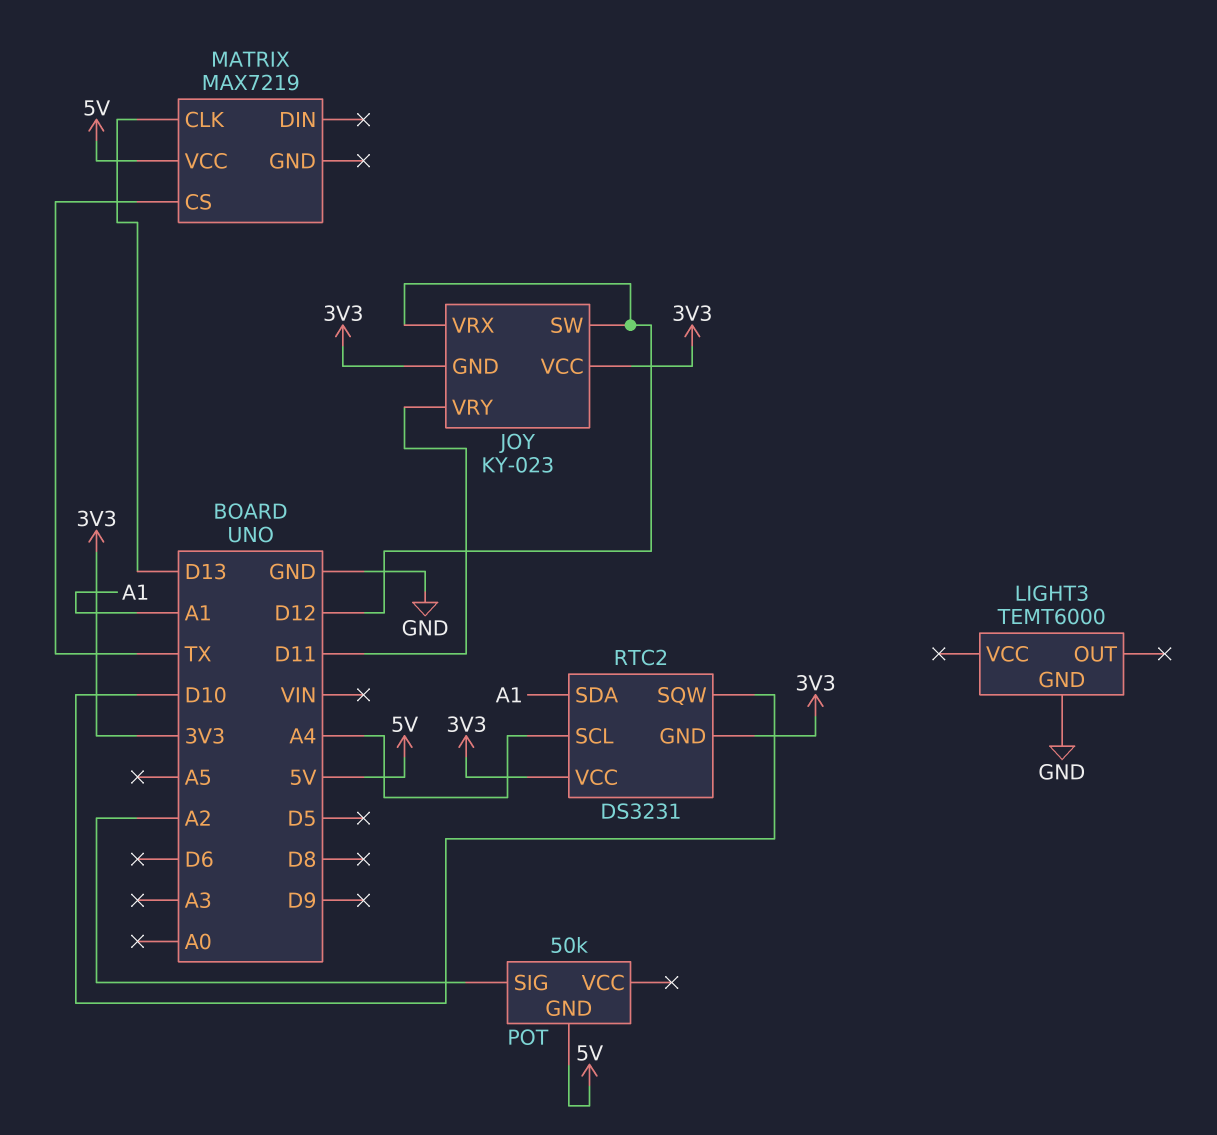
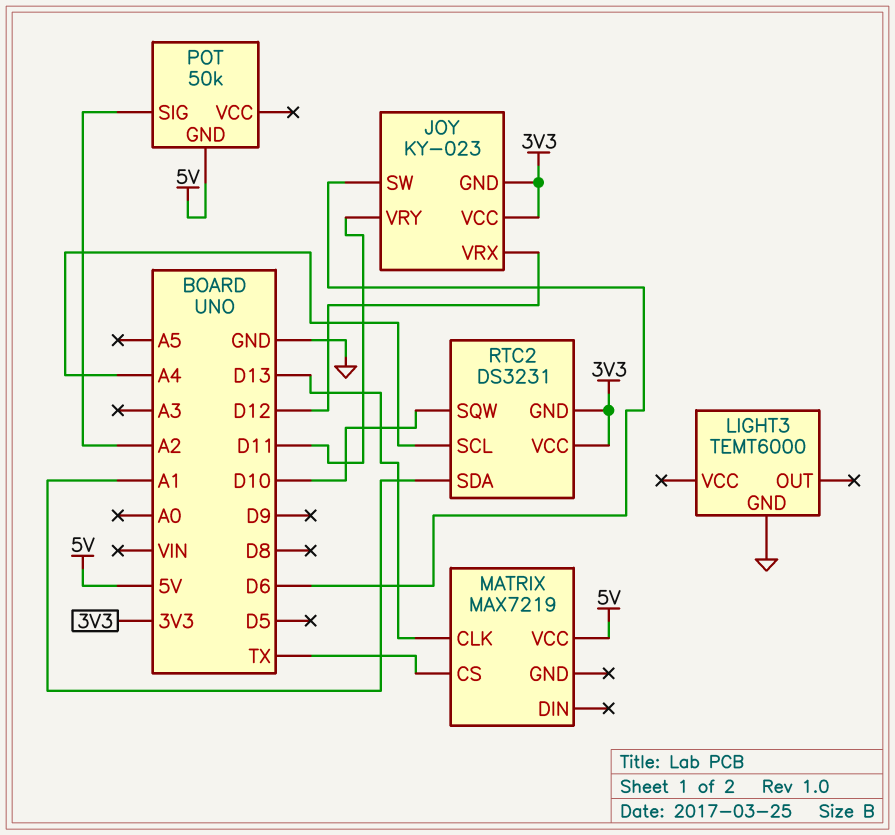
JOY pin SW: D12 -> D6

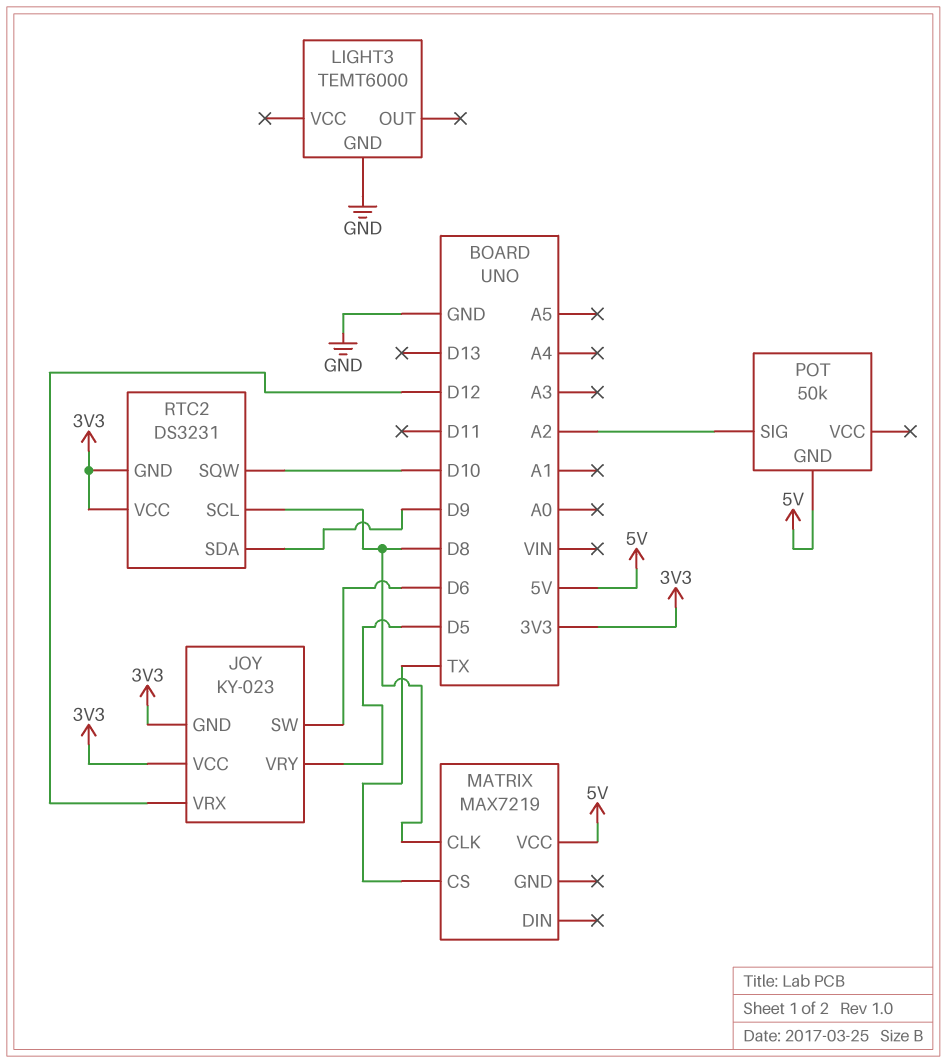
JOY pin VRY: D11 -> D5
MATRIX pin CLK: D13 -> D8
RTC2 pin SCL: A4 -> D8
RTC2 pin SDA: A1 -> D9

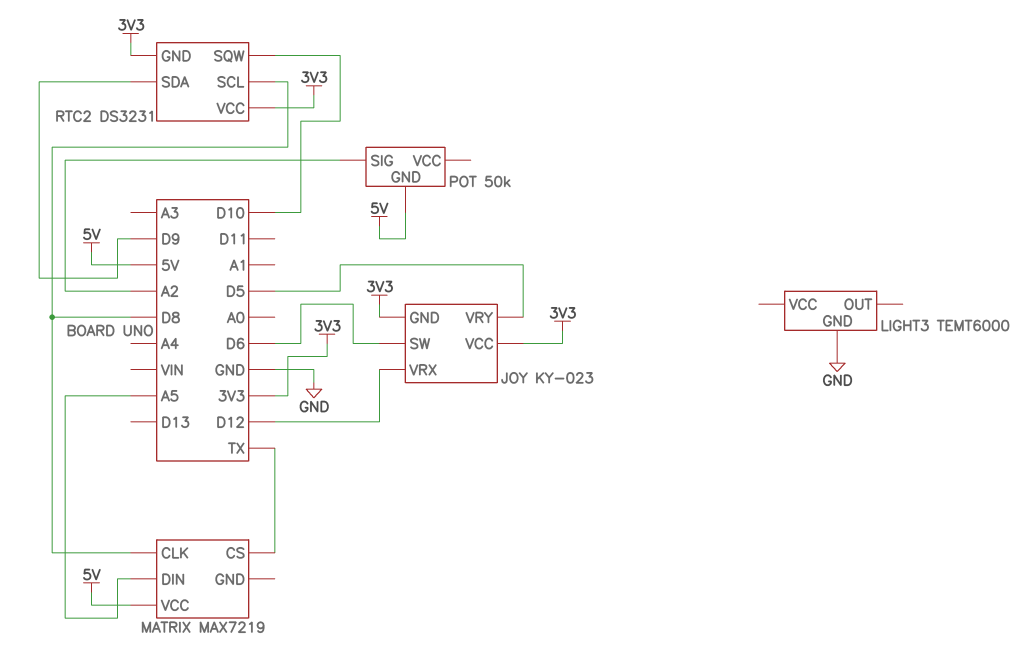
MATRIX pin DIN: none -> A5

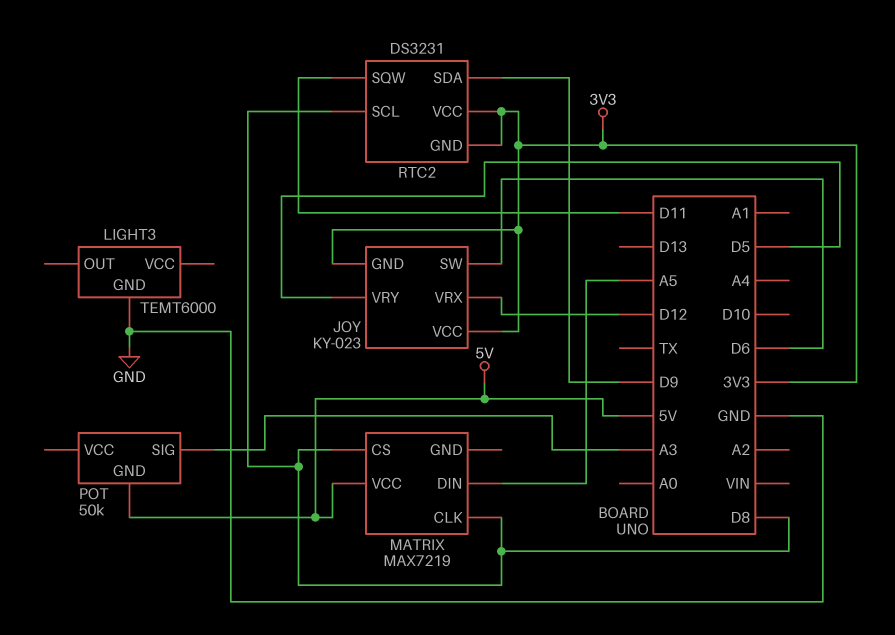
MATRIX pin CS: TX -> D8
POT pin SIG: A2 -> A3
RTC2 pin SQW: D10 -> D11

